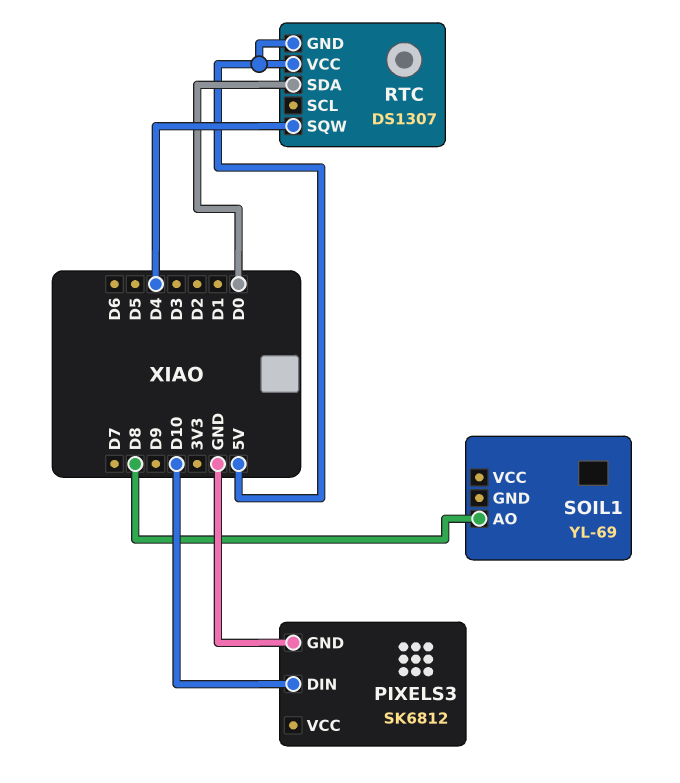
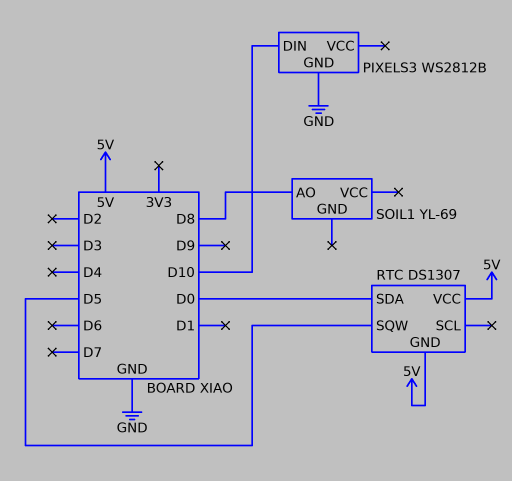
PIXELS3: SK6812 -> WS2812B
RTC pin SQW: D4 -> D5

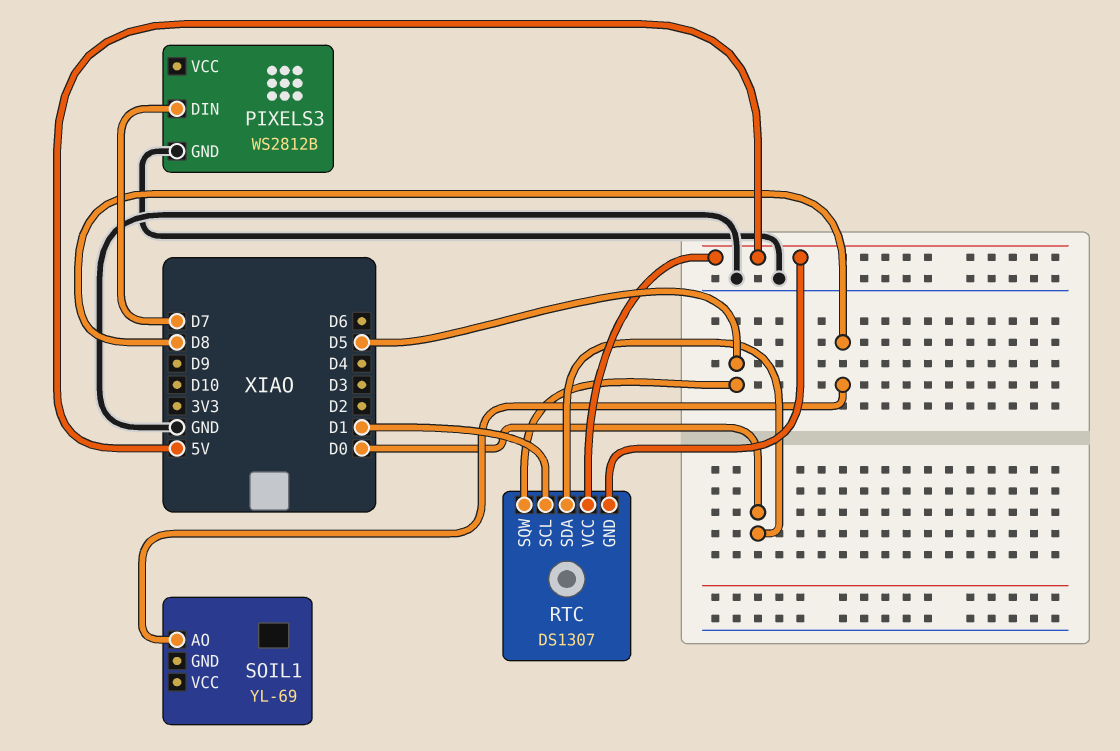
PIXELS3 pin DIN: D10 -> D7
RTC pin SCL: none -> D1

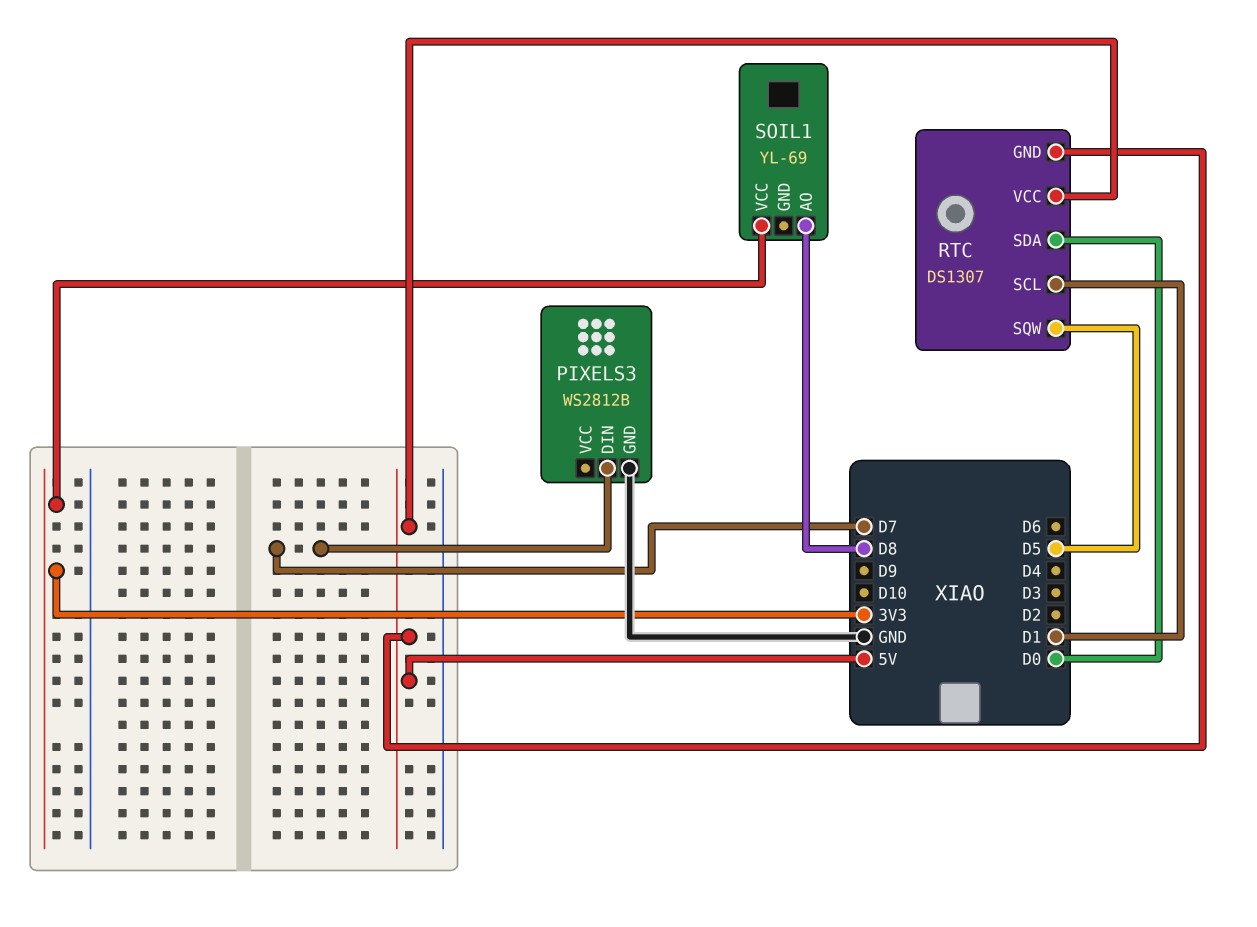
SOIL1 pin VCC: none -> 3V3

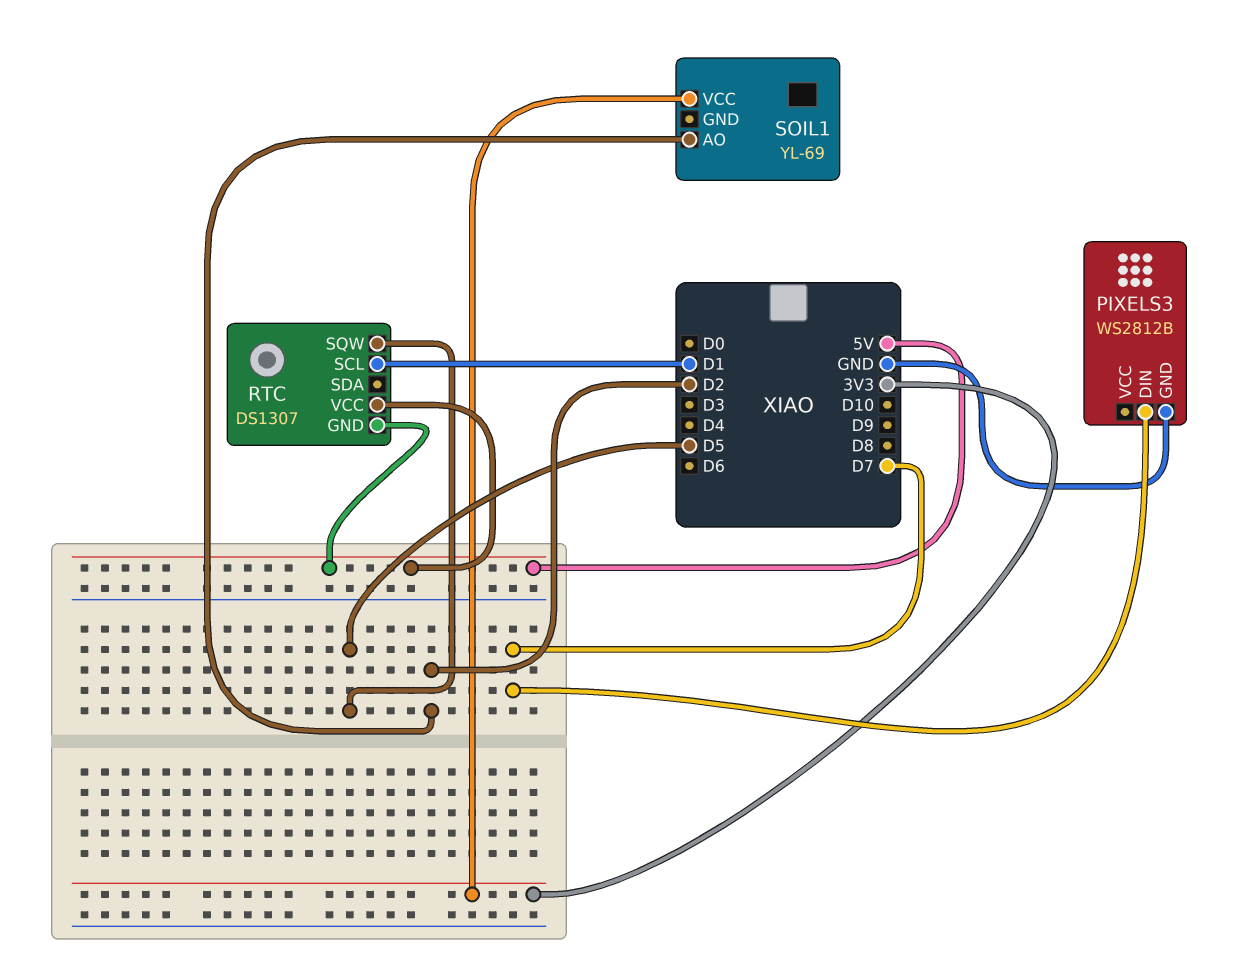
RTC pin SDA: D0 -> none
SOIL1 pin AO: D8 -> D2

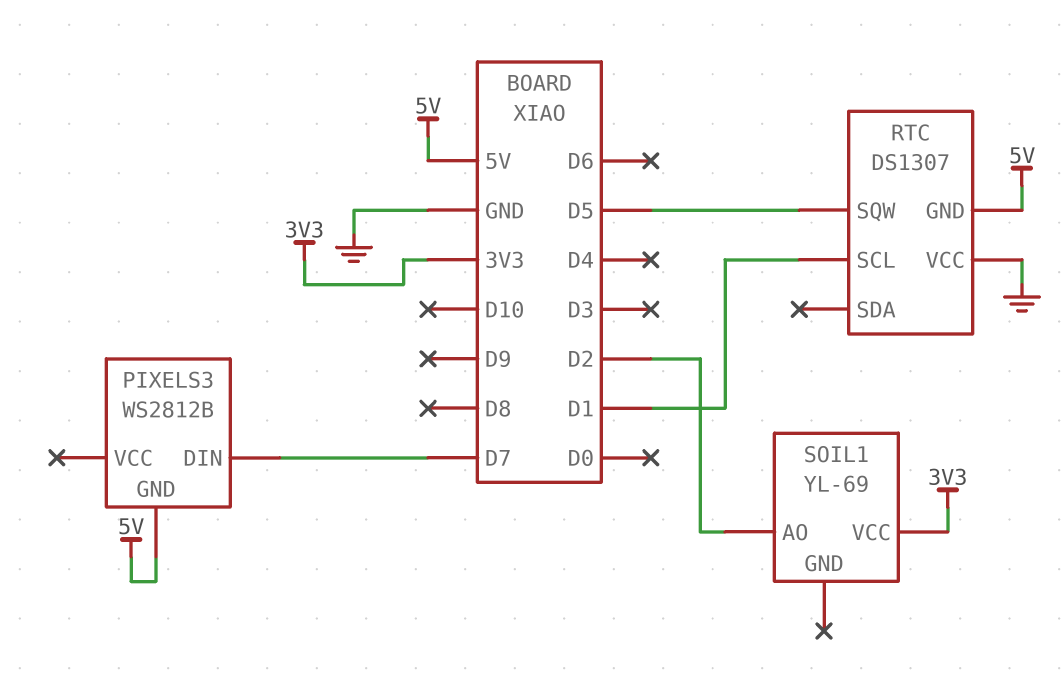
PIXELS3 pin GND: GND -> 5V
RTC pin VCC: 5V -> GND

